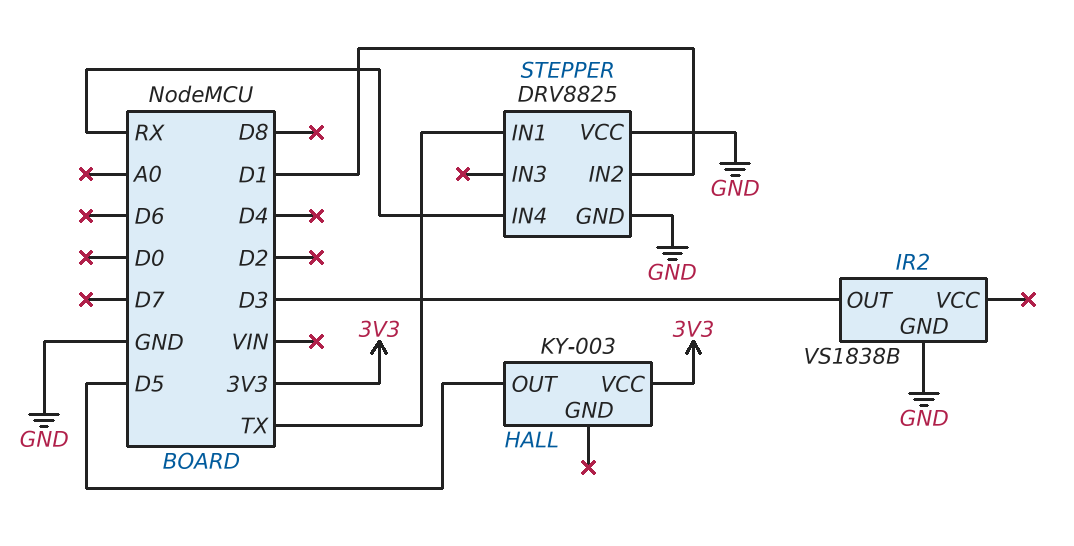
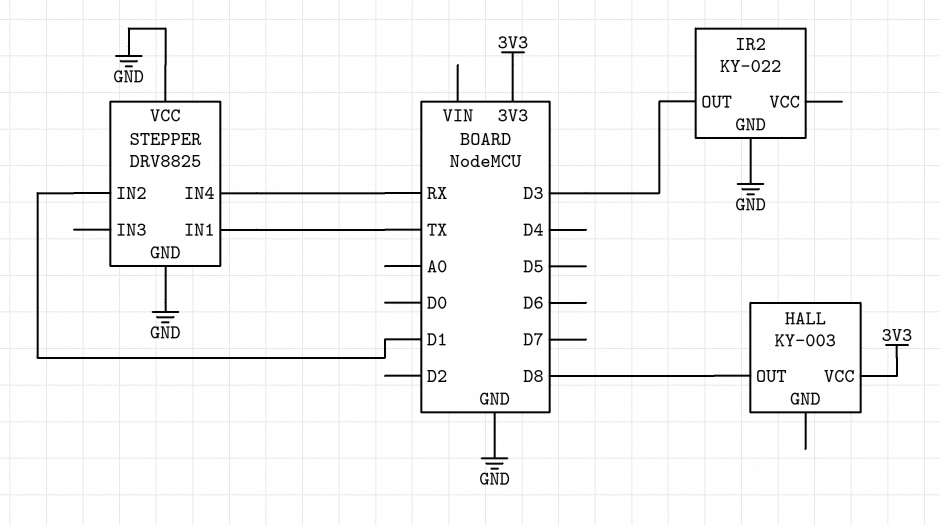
HALL pin OUT: D5 -> D8
IR2: VS1838B -> KY-022

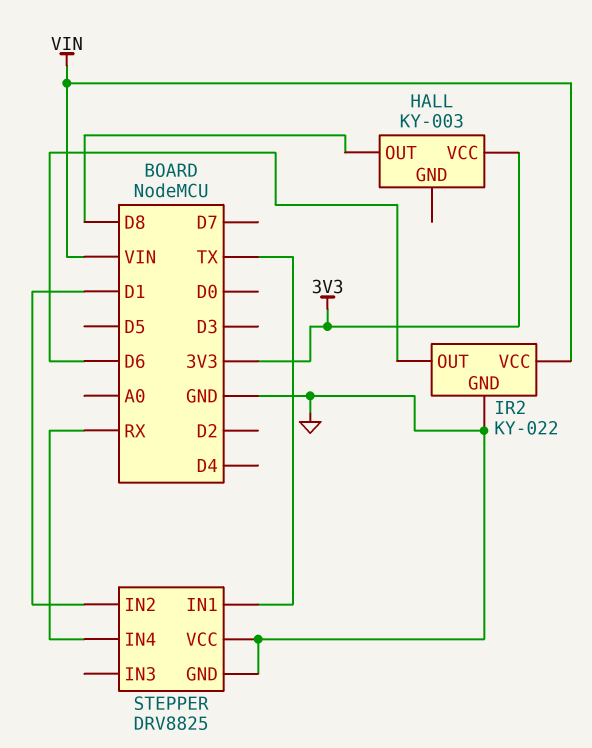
IR2 pin OUT: D3 -> D6
IR2 pin VCC: none -> VIN

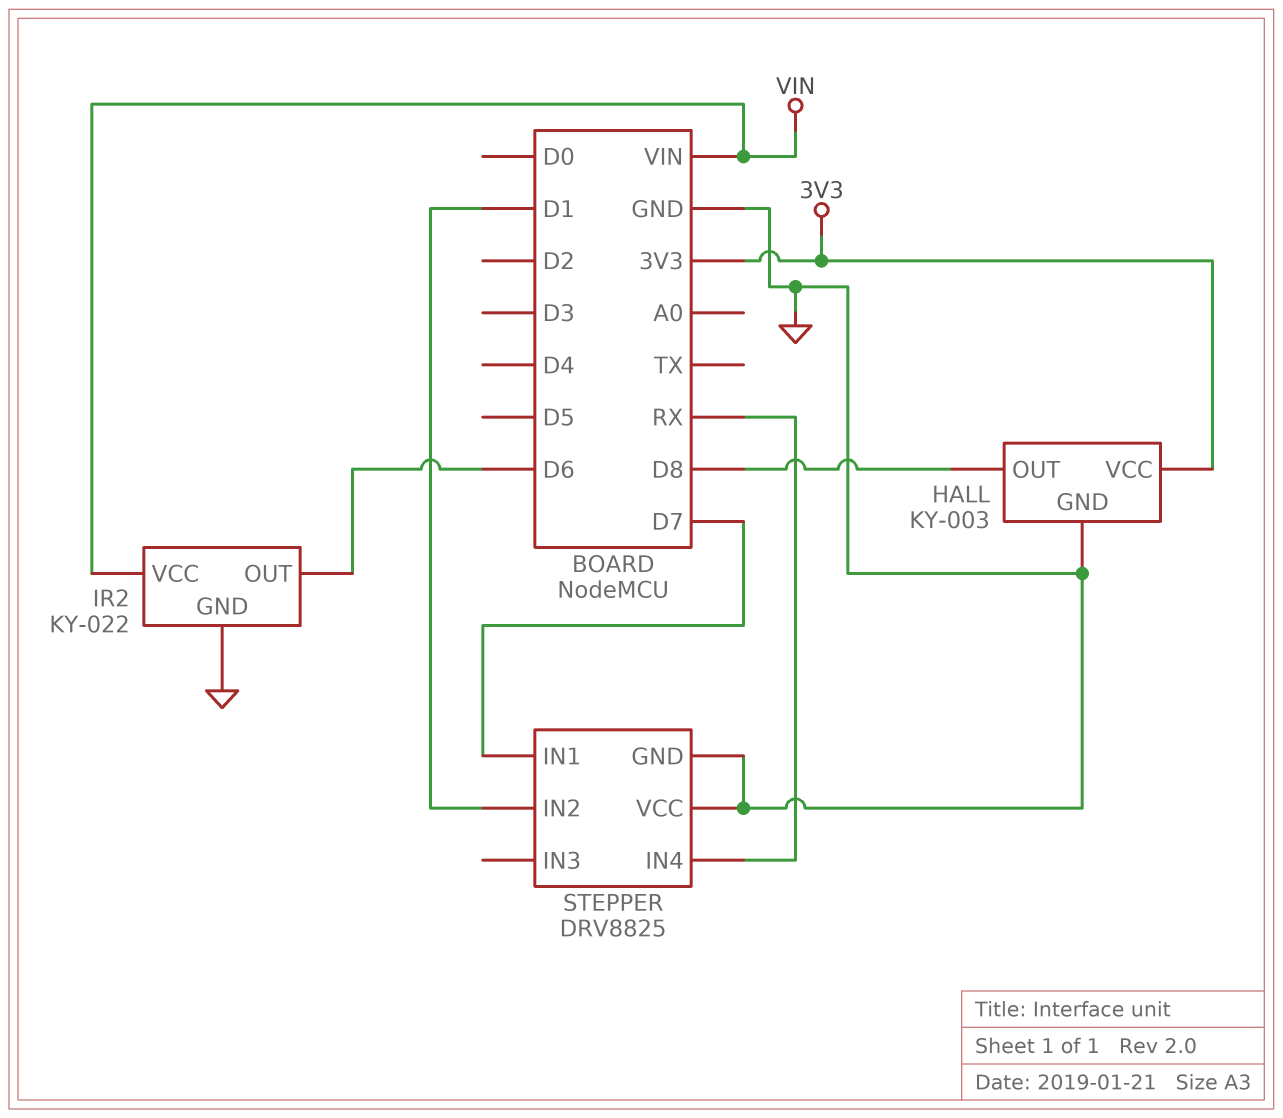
HALL pin GND: none -> GND
STEPPER pin IN1: TX -> D7

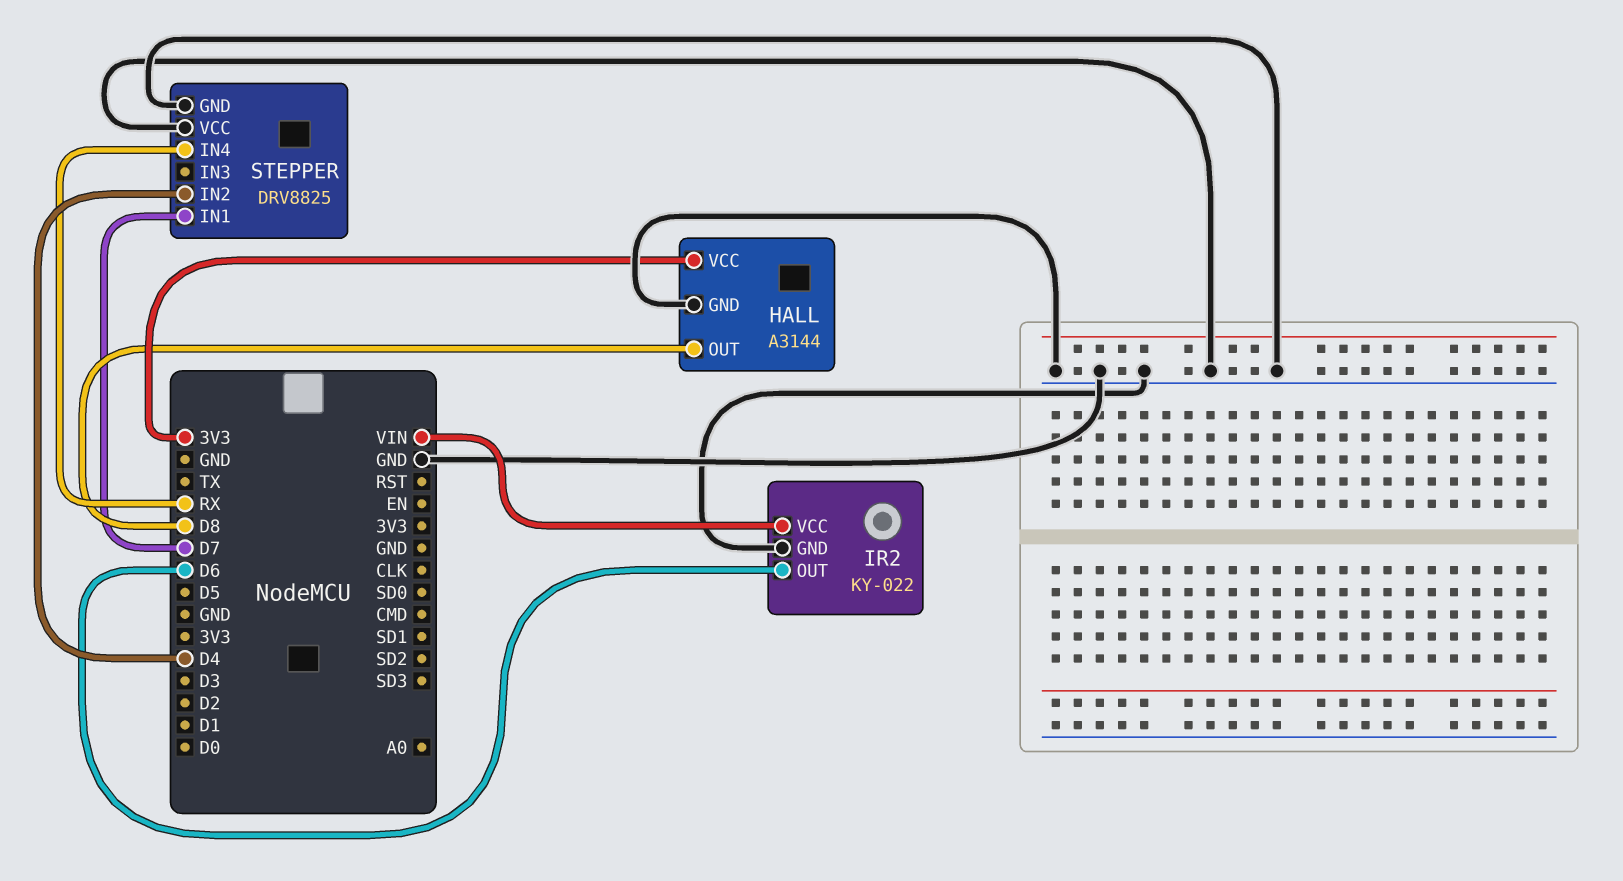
HALL: KY-003 -> A3144
STEPPER pin IN2: D1 -> D4

